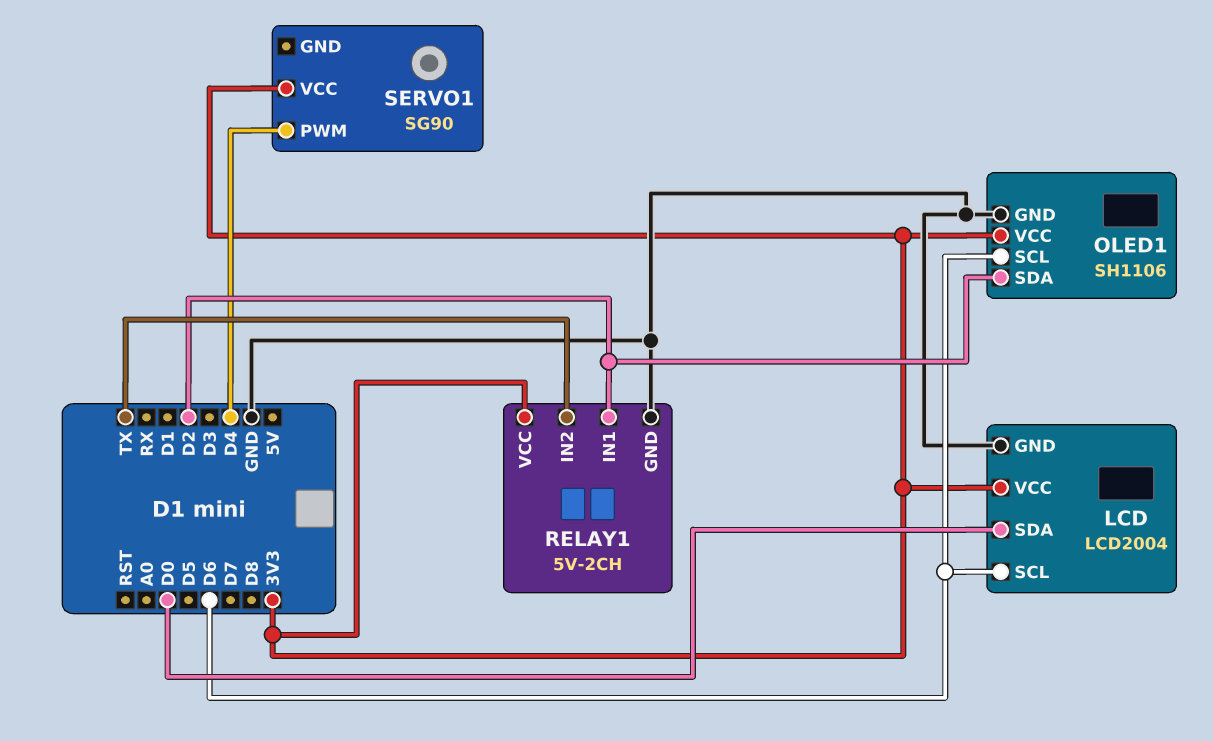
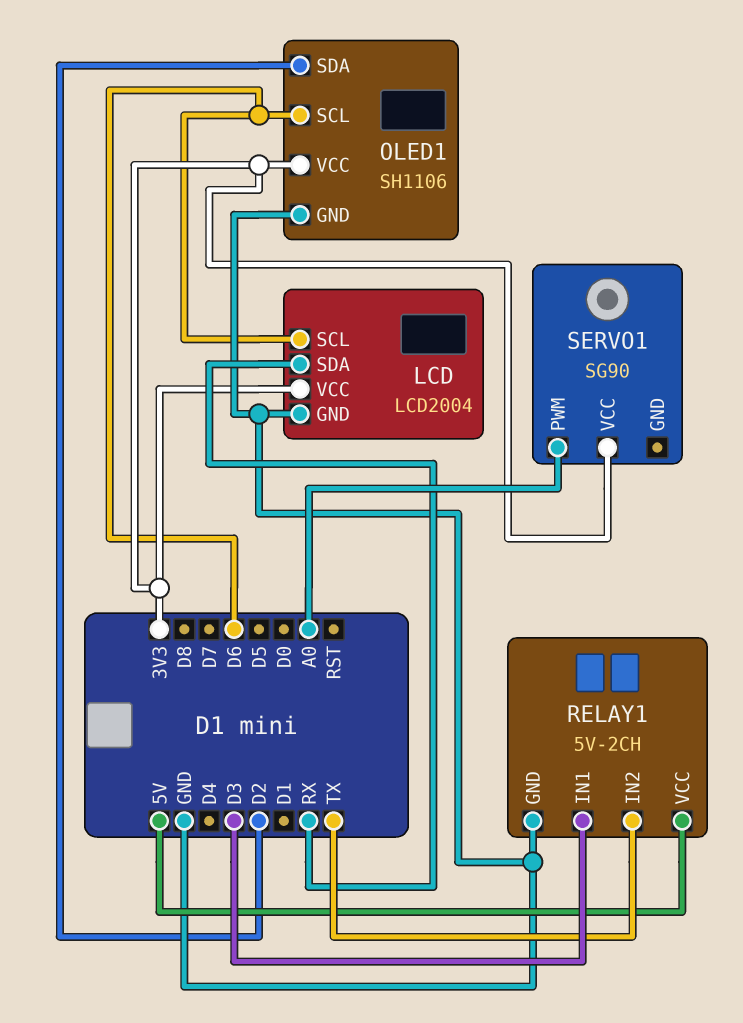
LCD pin SDA: D0 -> RX
RELAY1 pin IN1: D2 -> D3
RELAY1 pin VCC: 3V3 -> 5V
SERVO1 pin PWM: D4 -> A0

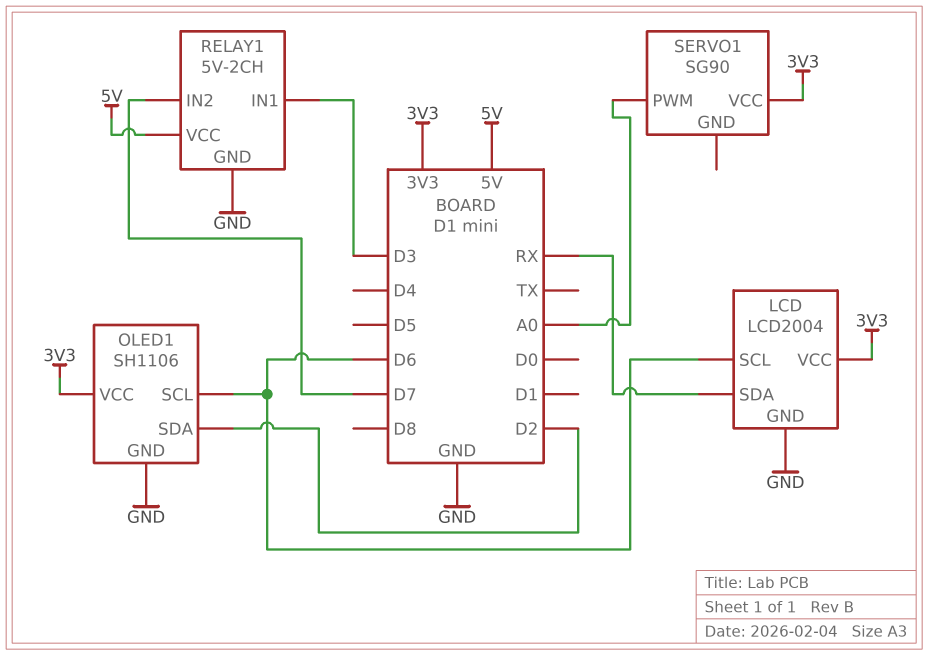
RELAY1 pin IN2: TX -> D7

